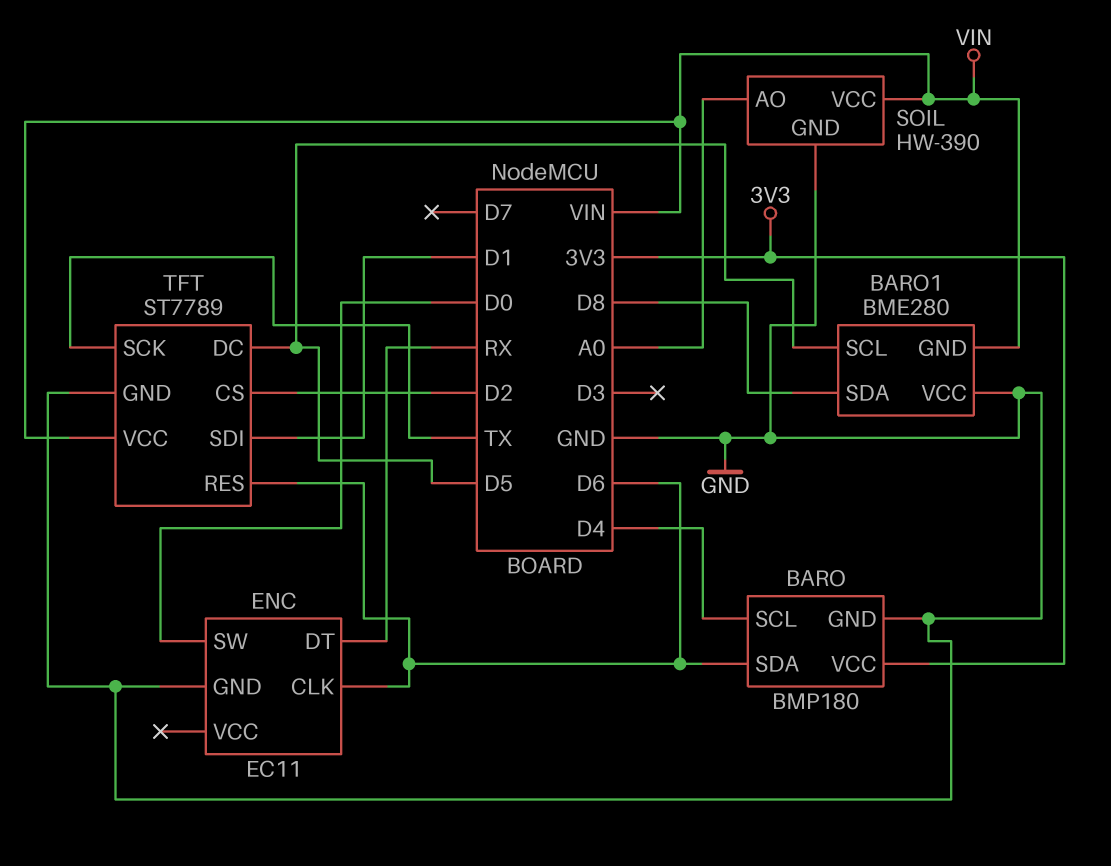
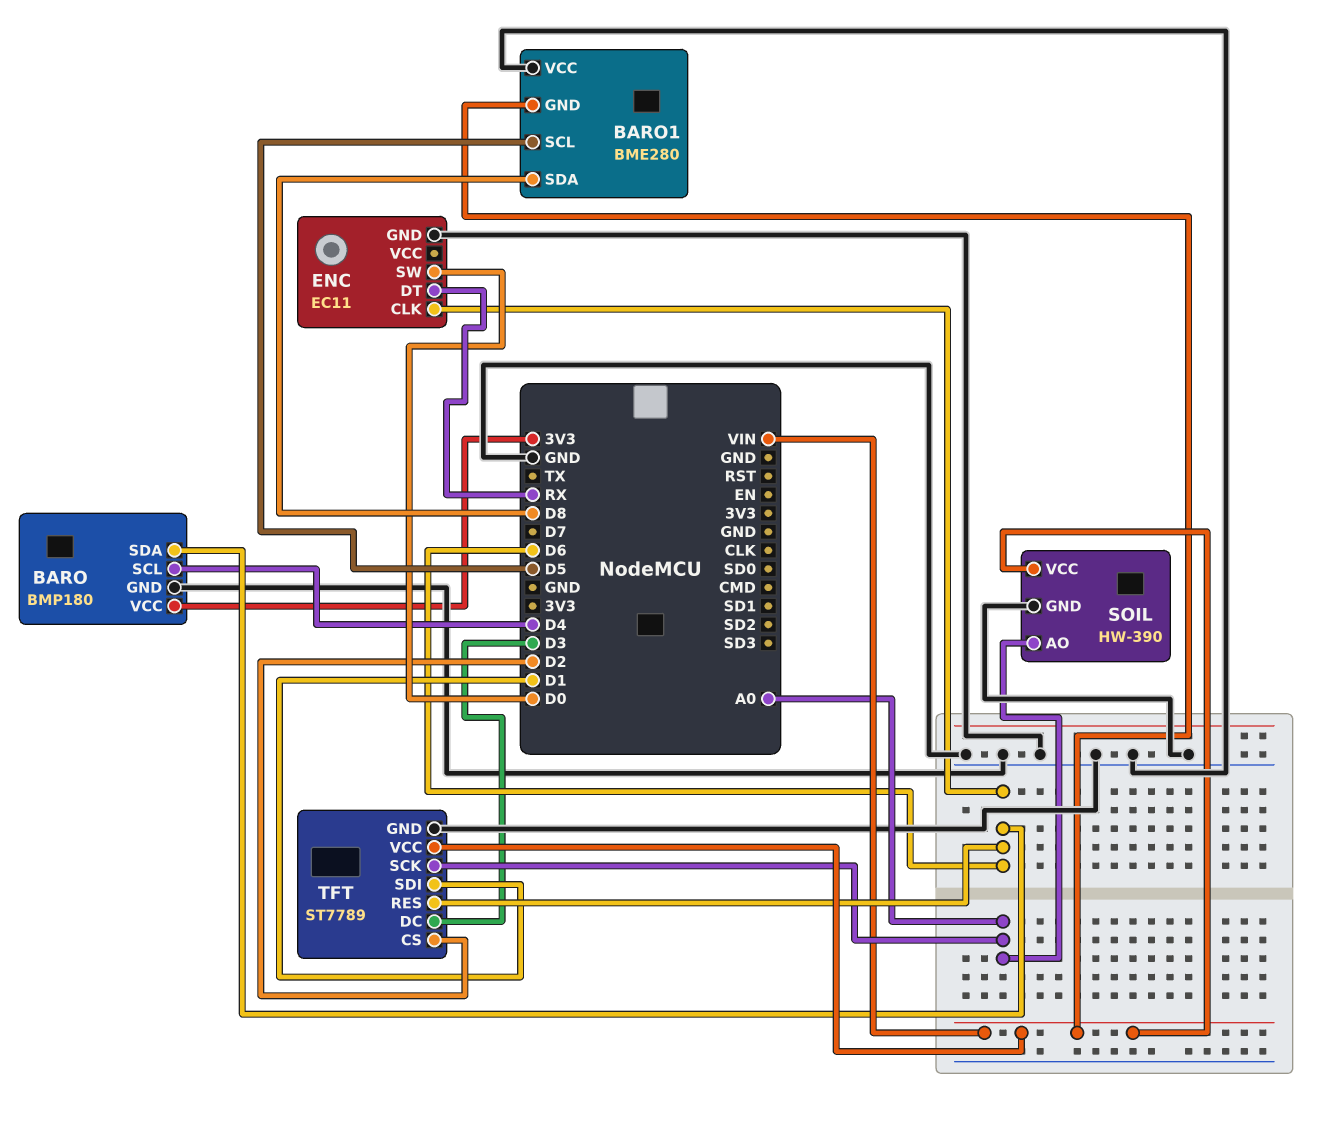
TFT pin DC: D5 -> D3
TFT pin SCK: TX -> A0

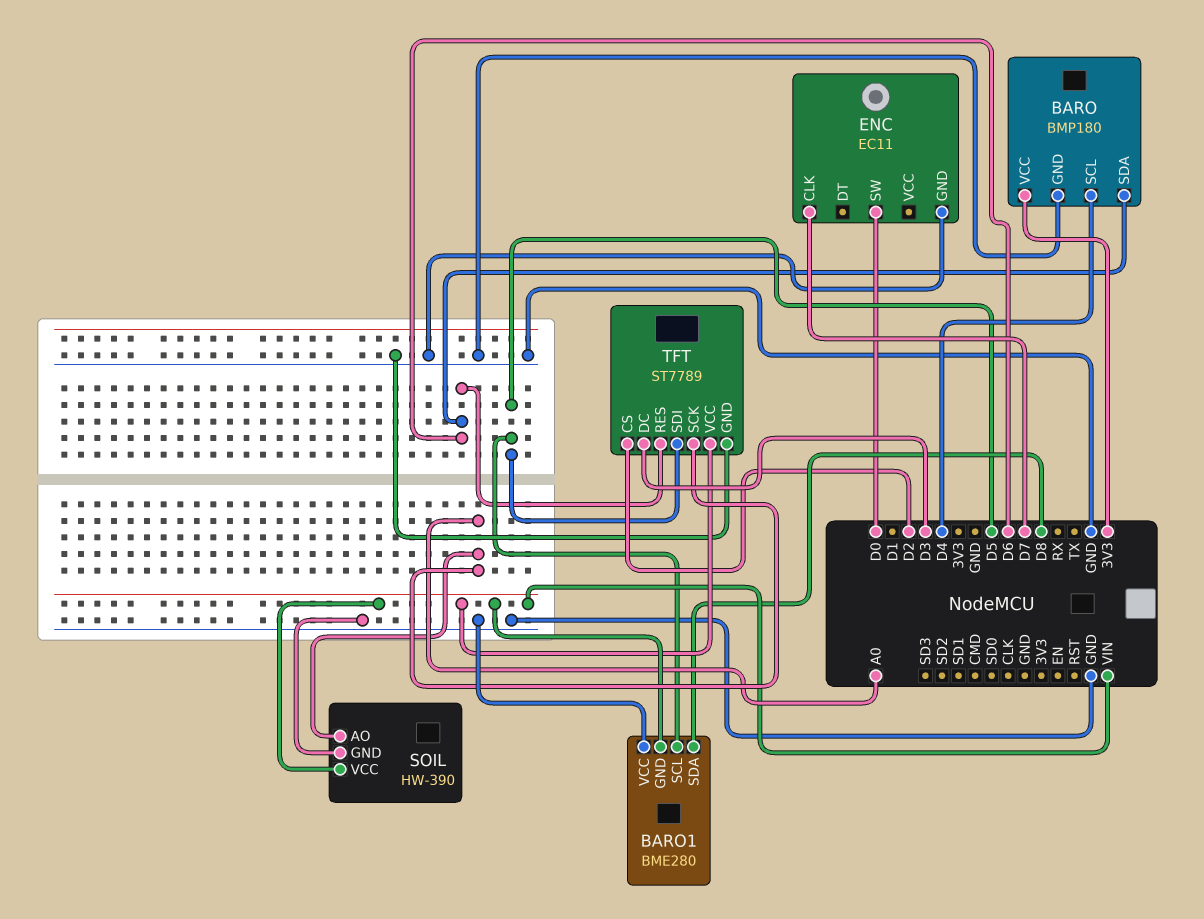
ENC pin CLK: D6 -> D7
ENC pin DT: RX -> none
TFT pin SDI: D1 -> D5

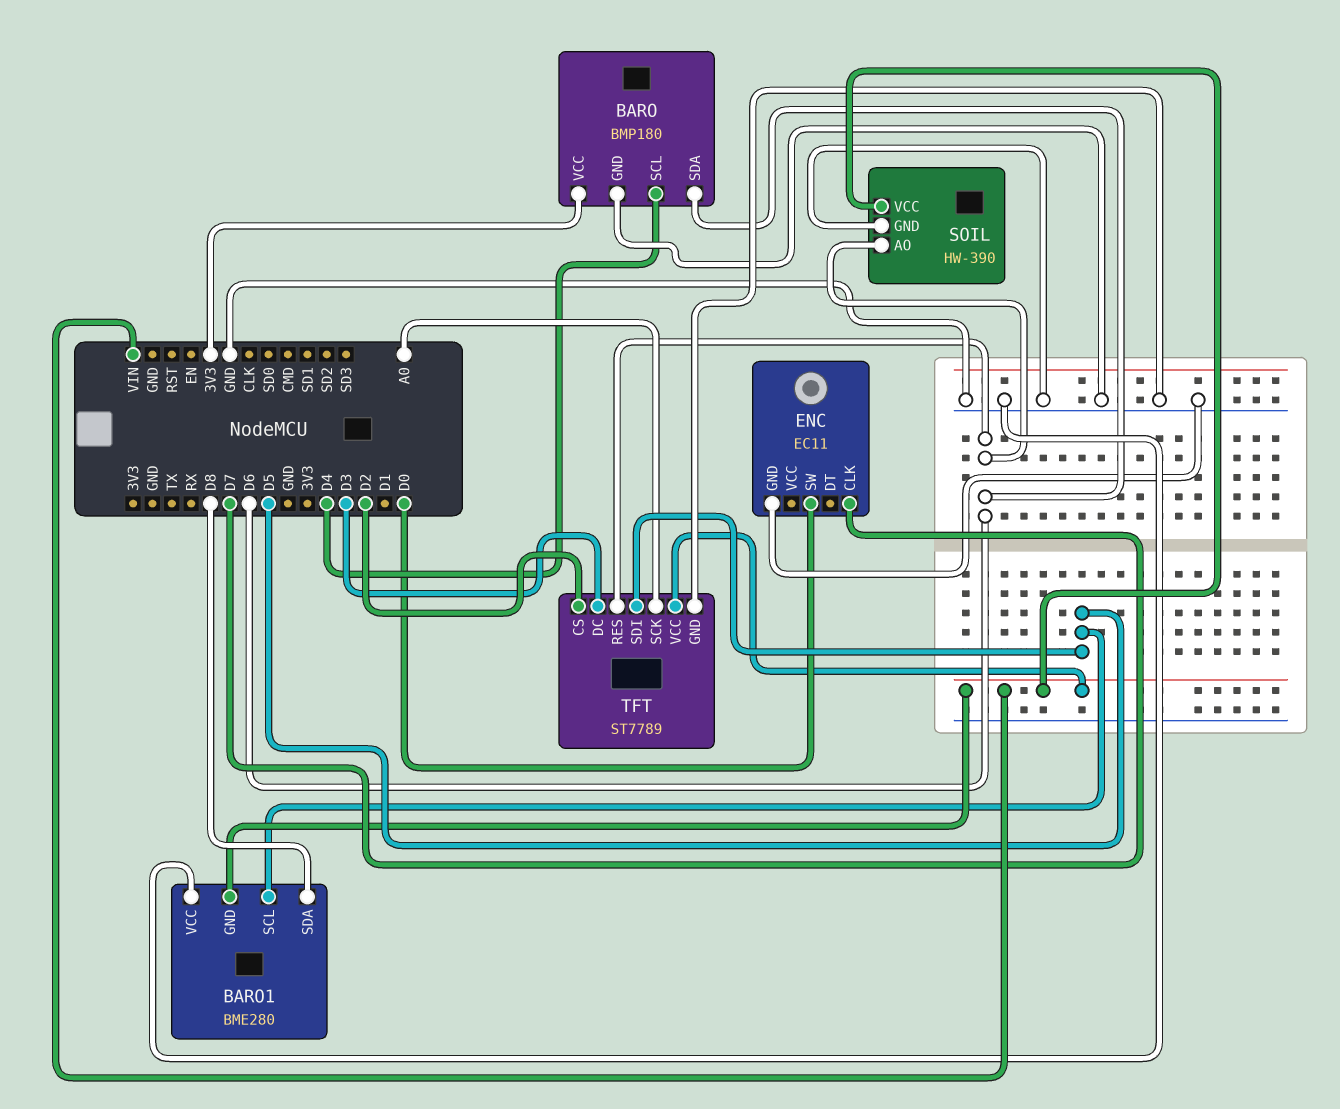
SOIL pin AO: A0 -> D6

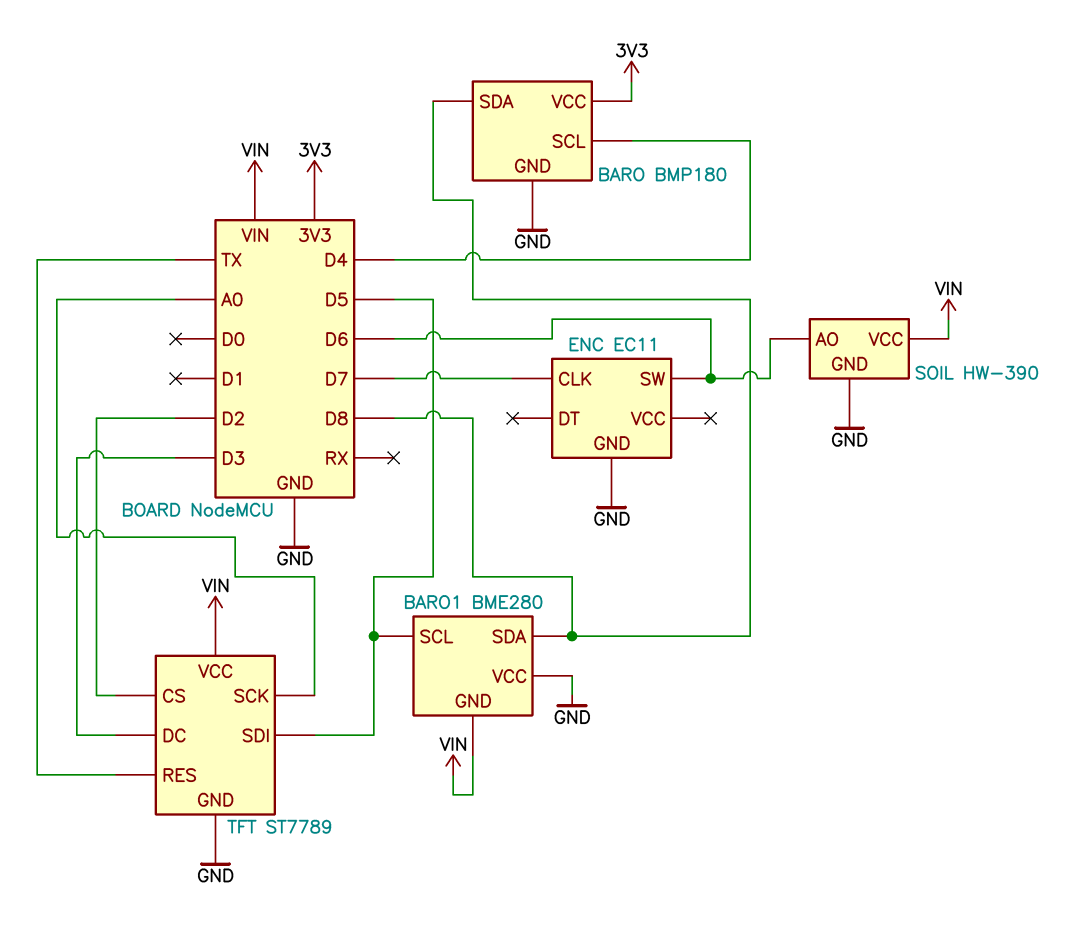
BARO pin SDA: D6 -> D8
ENC pin SW: D0 -> D6
TFT pin RES: D6 -> TX

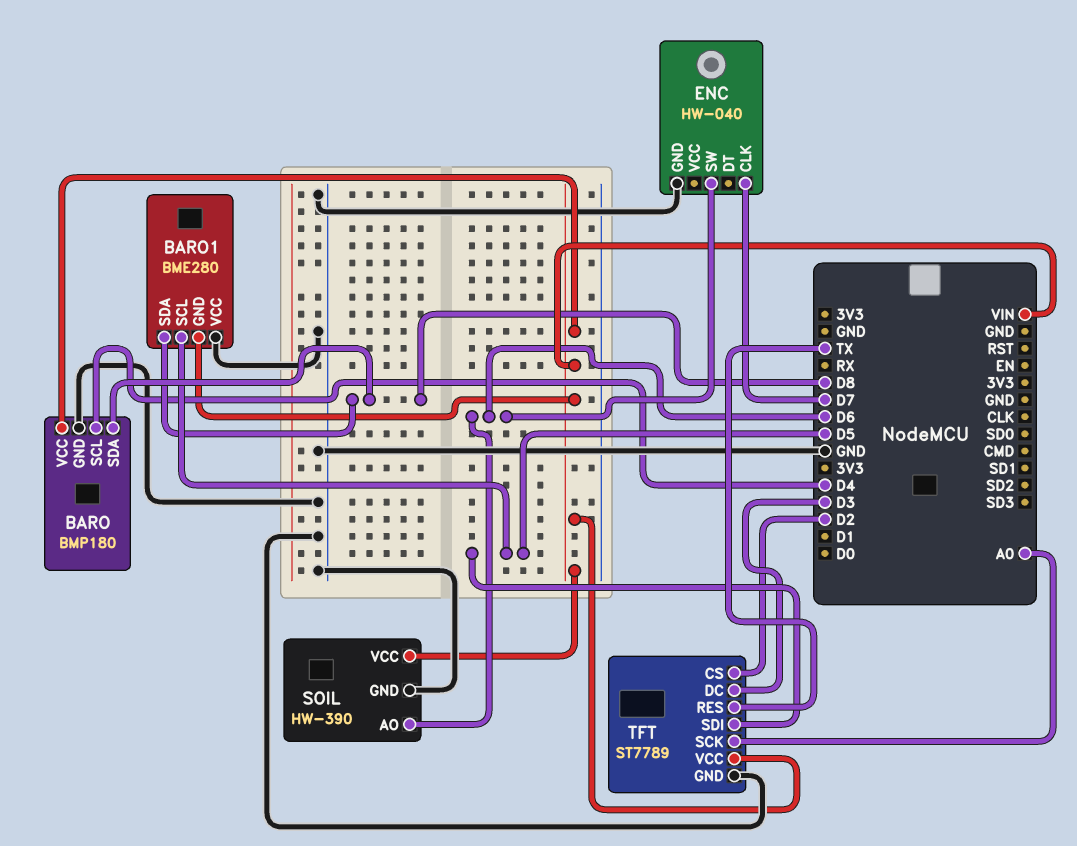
BARO pin VCC: 3V3 -> VIN
ENC: EC11 -> HW-040

